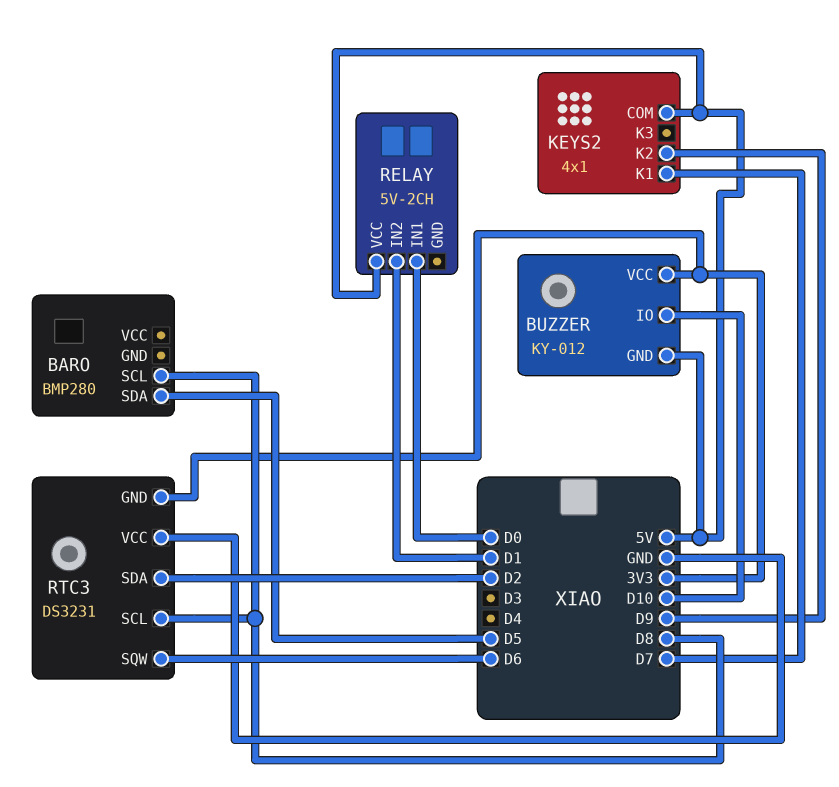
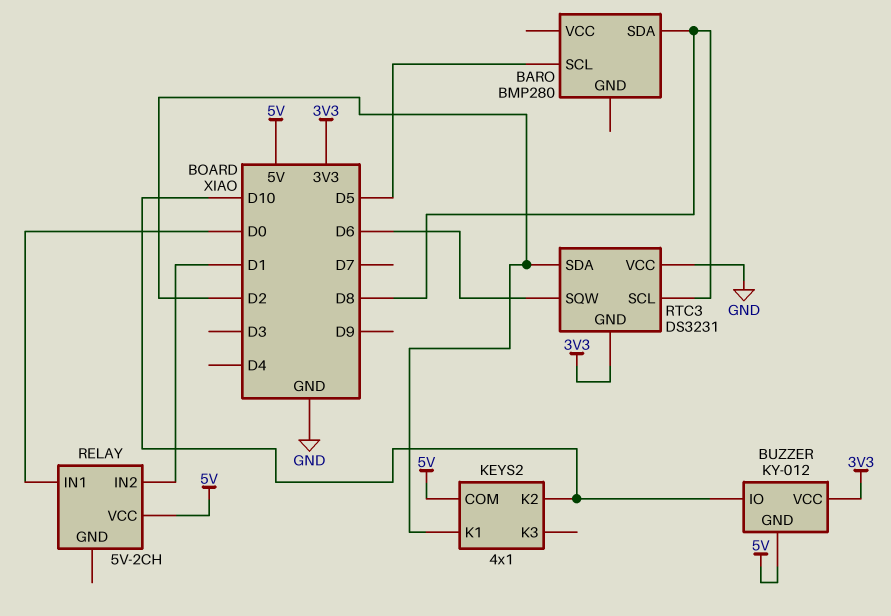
BARO pin SCL: D8 -> D5
BARO pin SDA: D5 -> D8
KEYS2 pin K1: D7 -> D2
KEYS2 pin K2: D9 -> D10

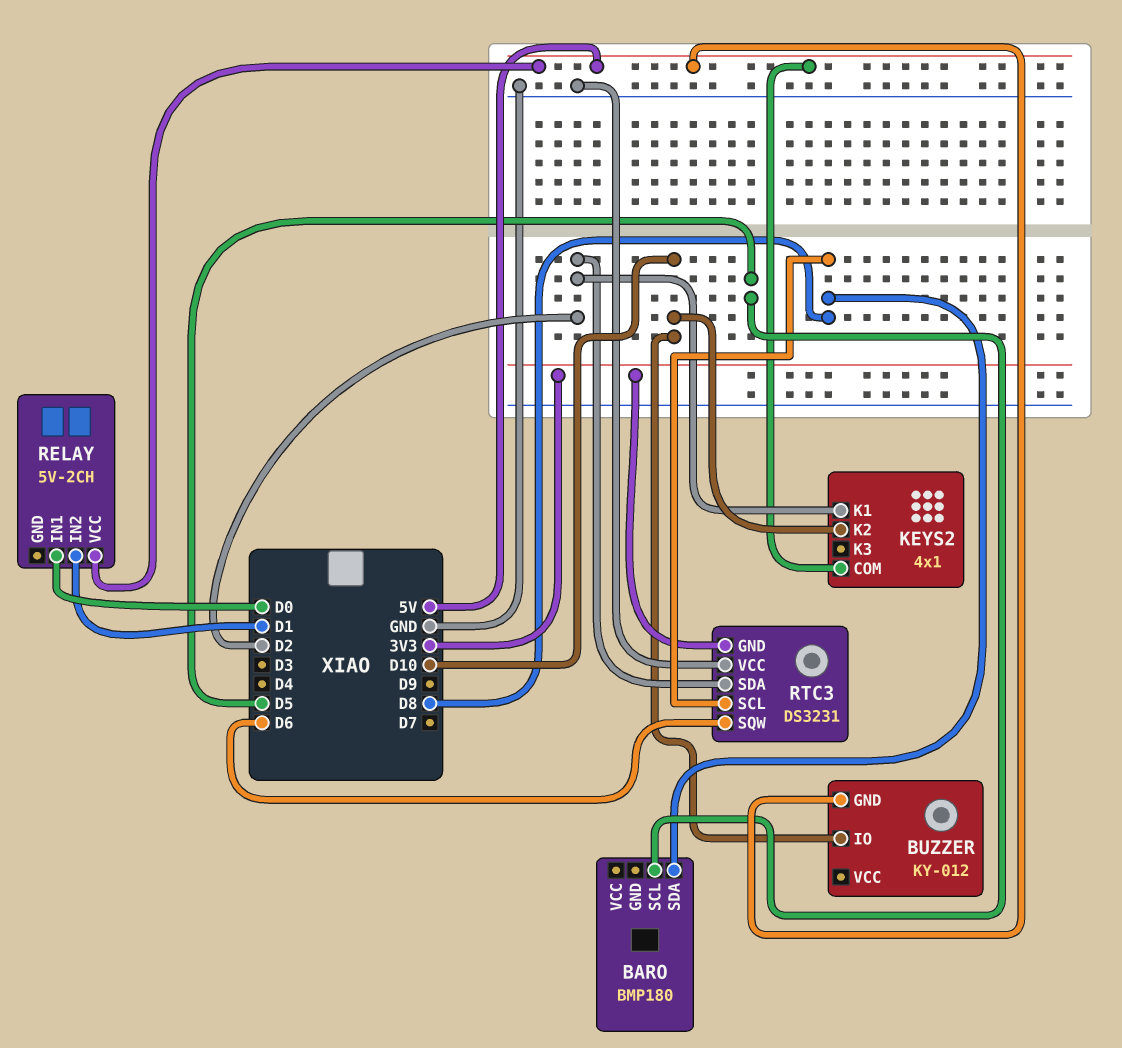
BARO: BMP280 -> BMP180
BUZZER pin VCC: 3V3 -> none

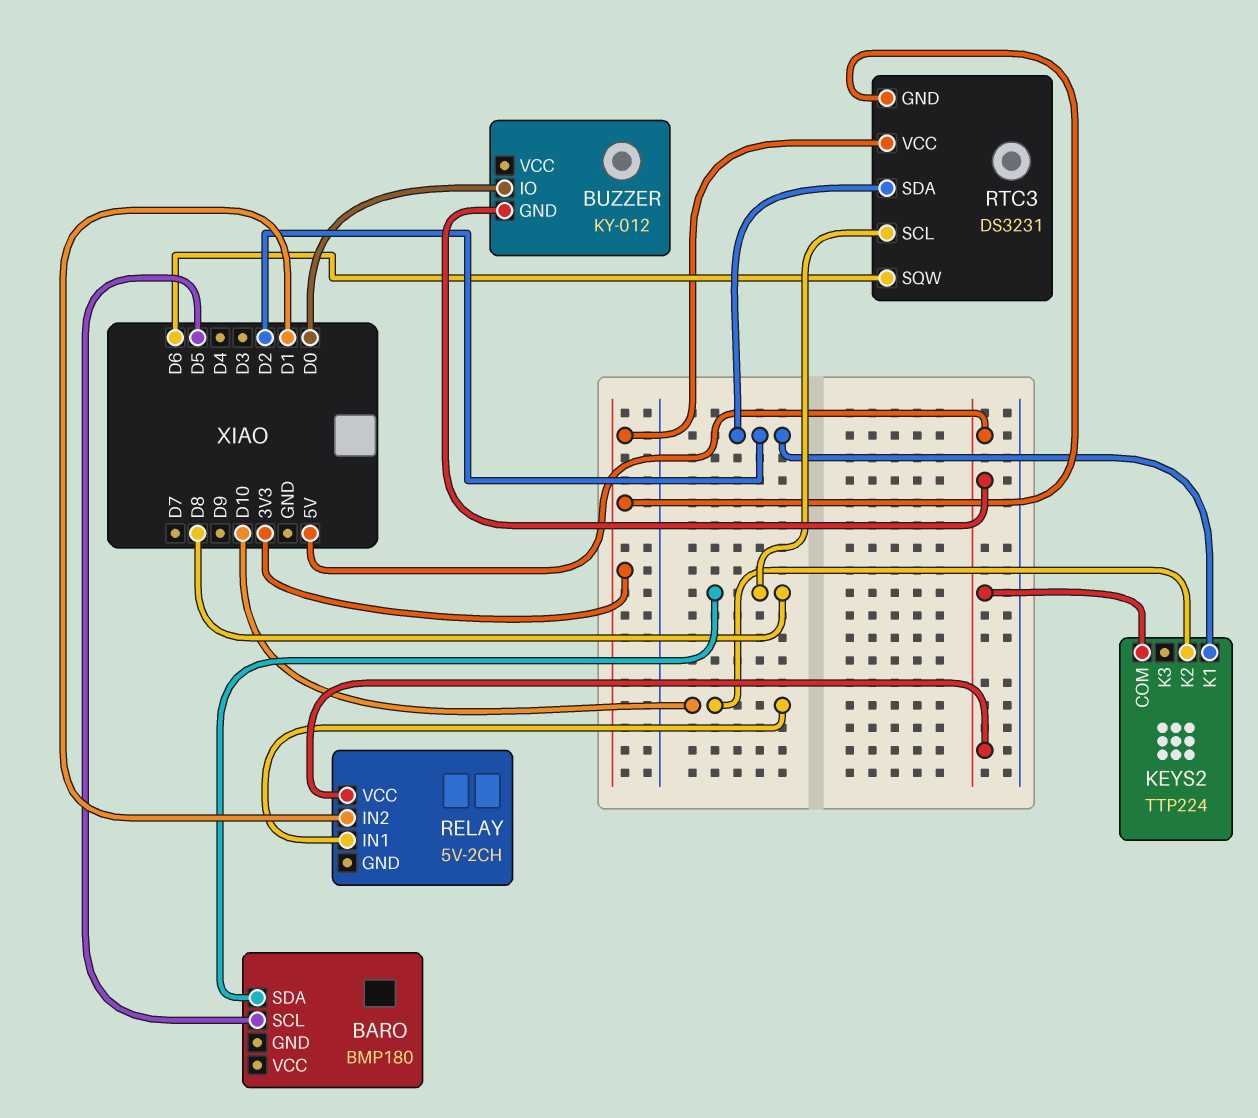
BUZZER pin IO: D10 -> D0
KEYS2: 4x1 -> TTP224
RELAY pin IN1: D0 -> D10
RTC3 pin VCC: GND -> 3V3

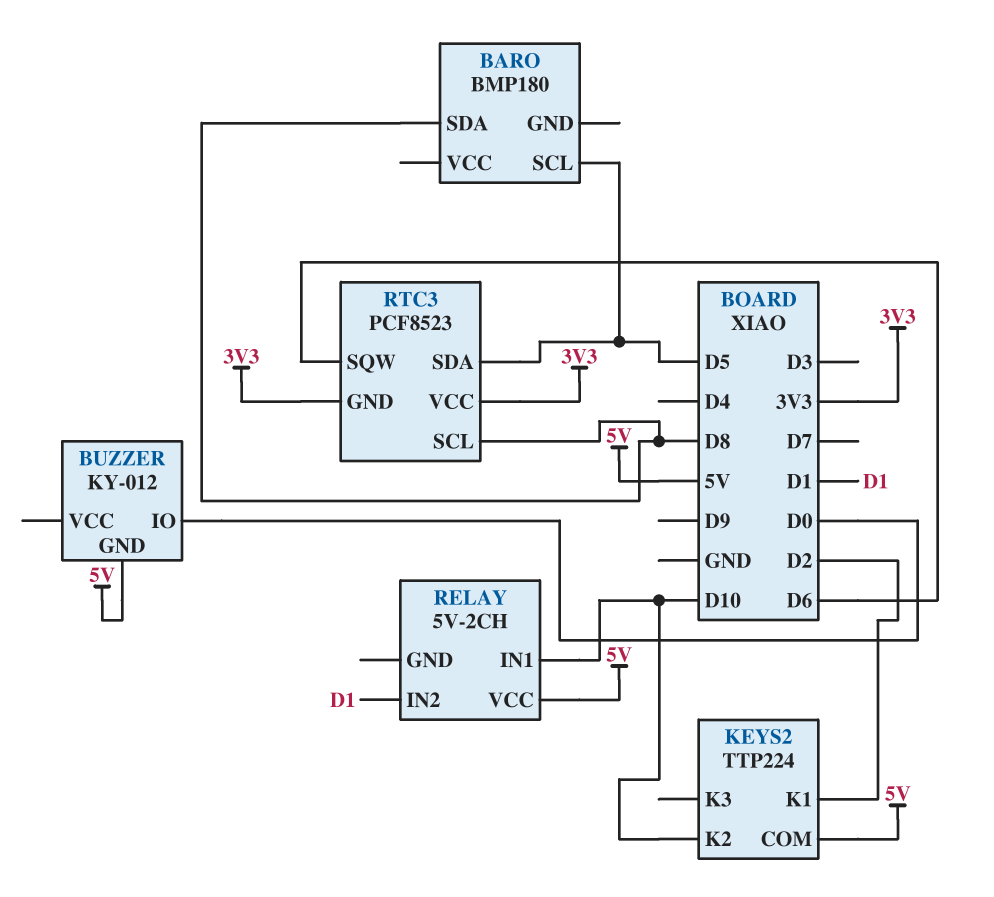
RTC3: DS3231 -> PCF8523
RTC3 pin SDA: D2 -> D5

